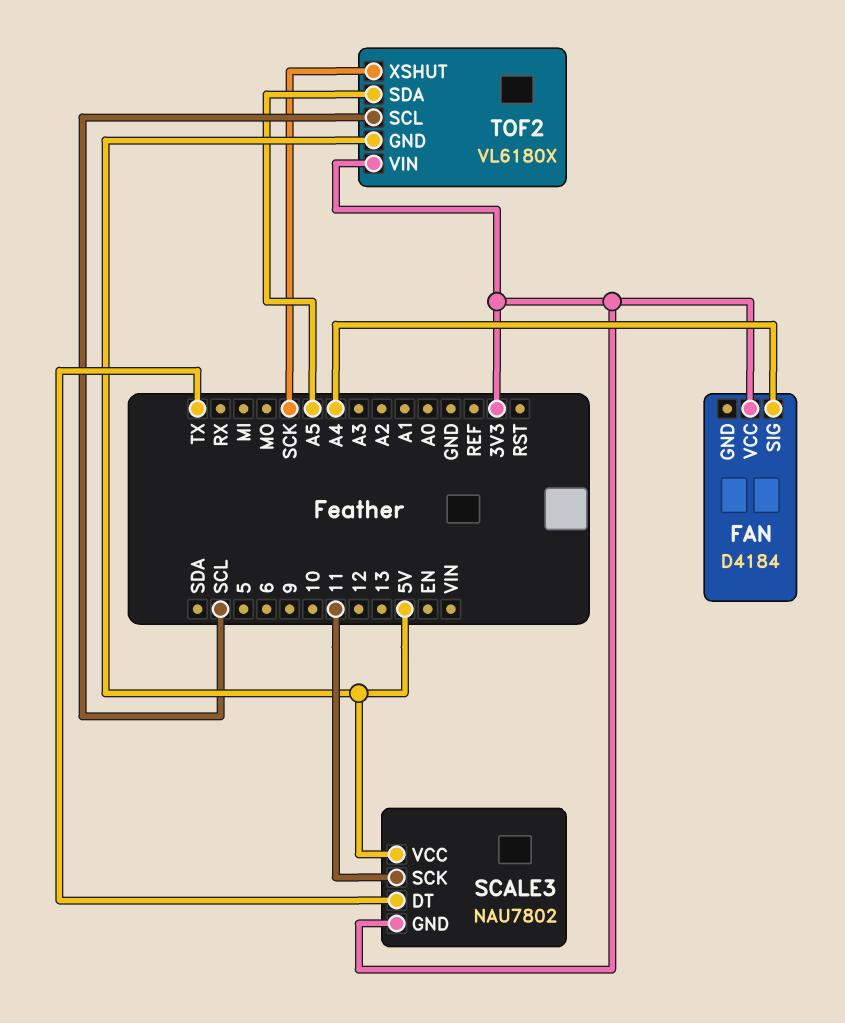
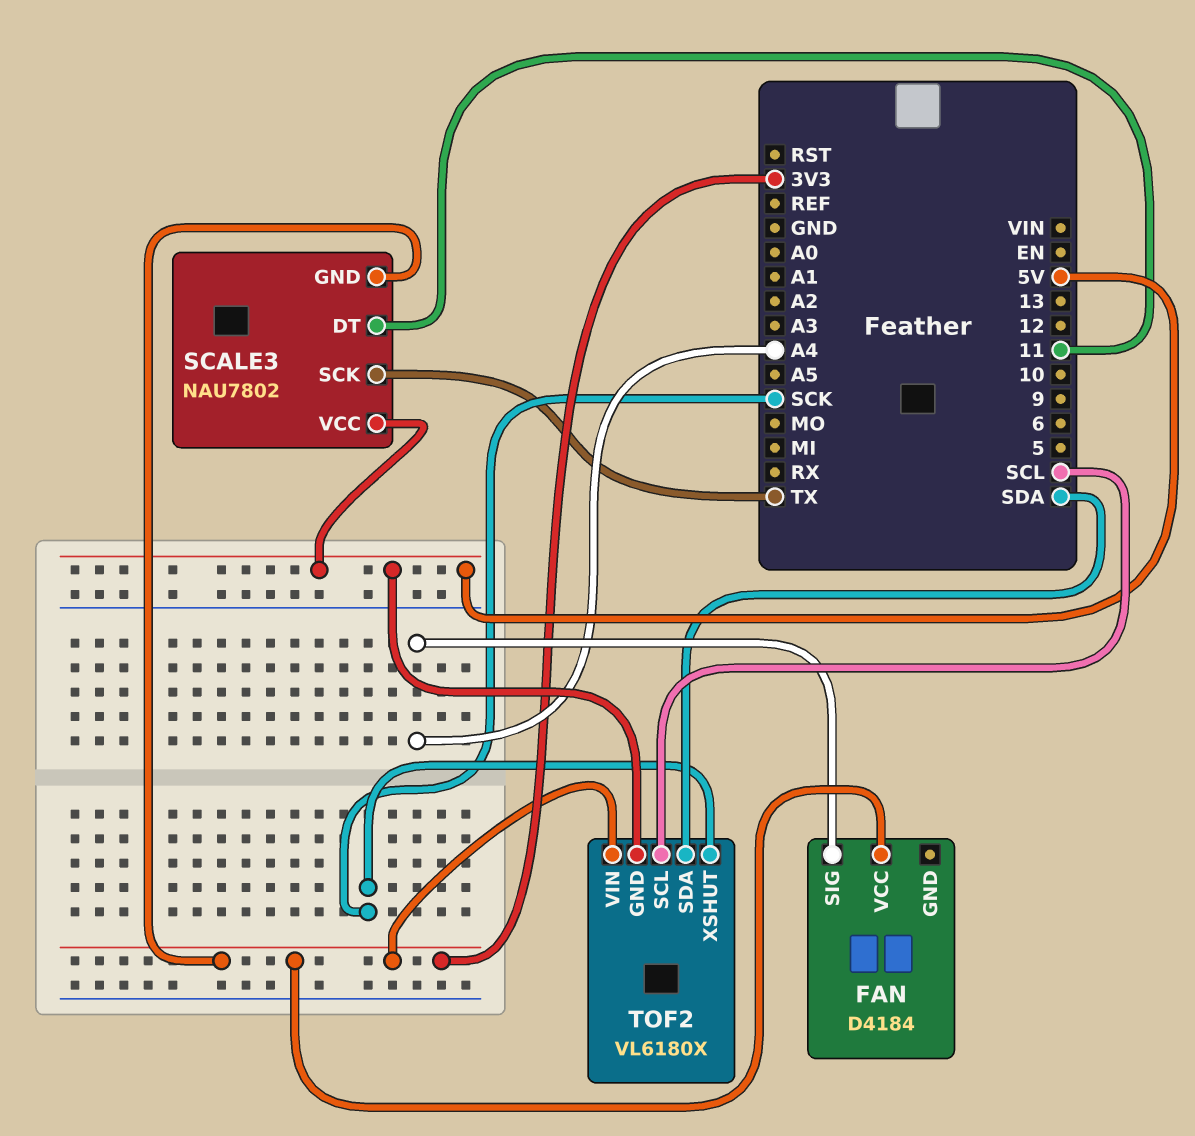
SCALE3 pin DT: TX -> 11
SCALE3 pin SCK: 11 -> TX
TOF2 pin SDA: A5 -> SDA

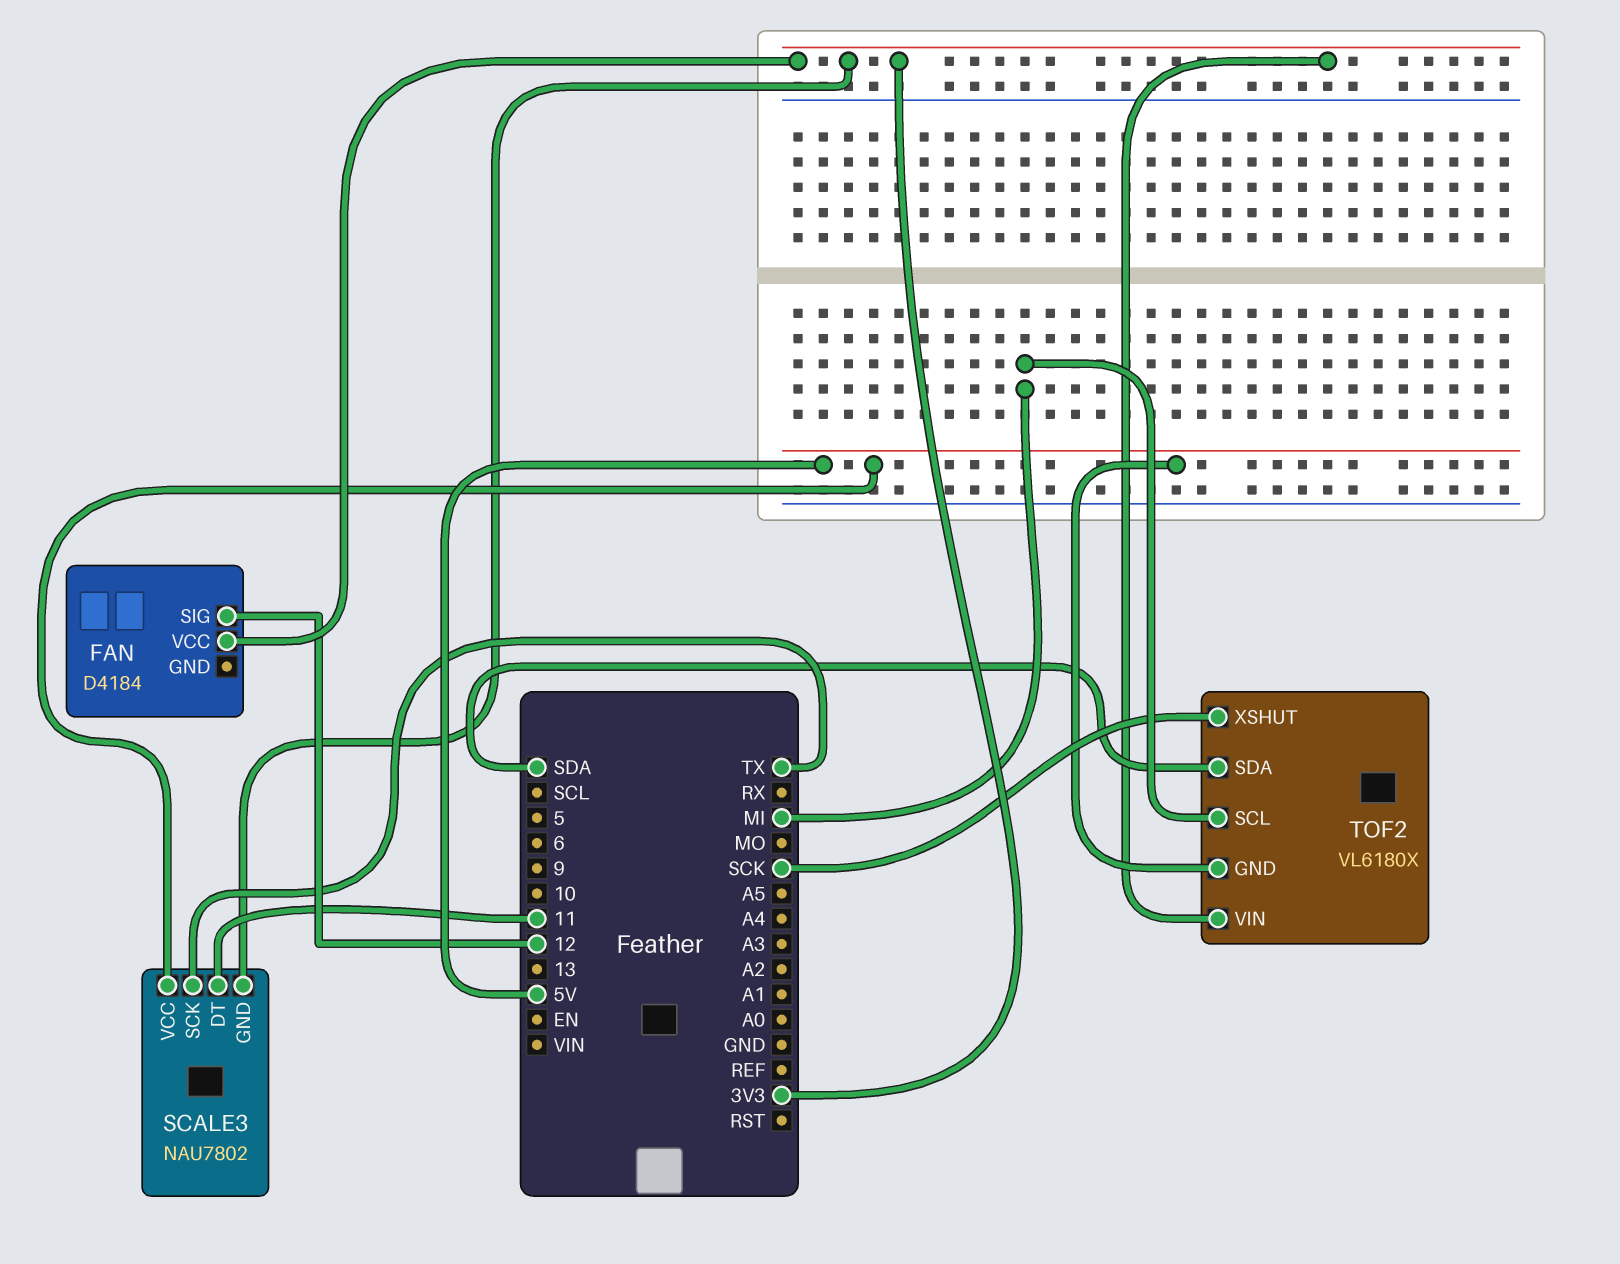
FAN pin SIG: A4 -> 12
TOF2 pin SCL: SCL -> MI

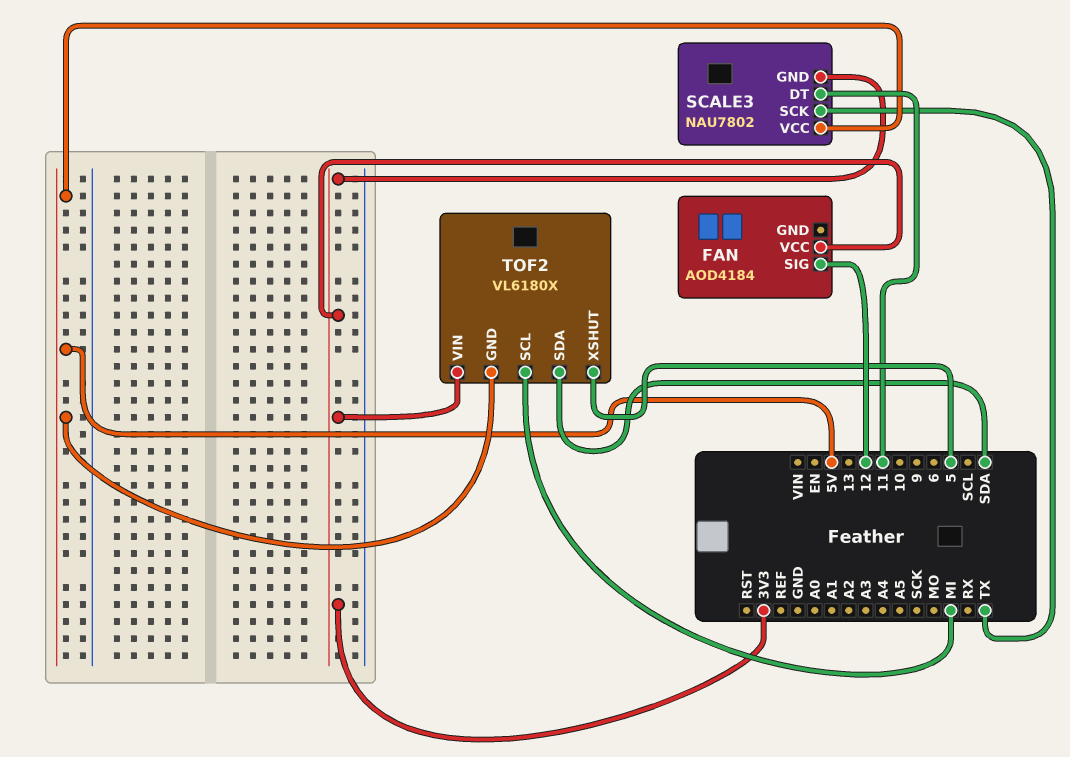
FAN: D4184 -> AOD4184
TOF2 pin XSHUT: SCK -> 5

